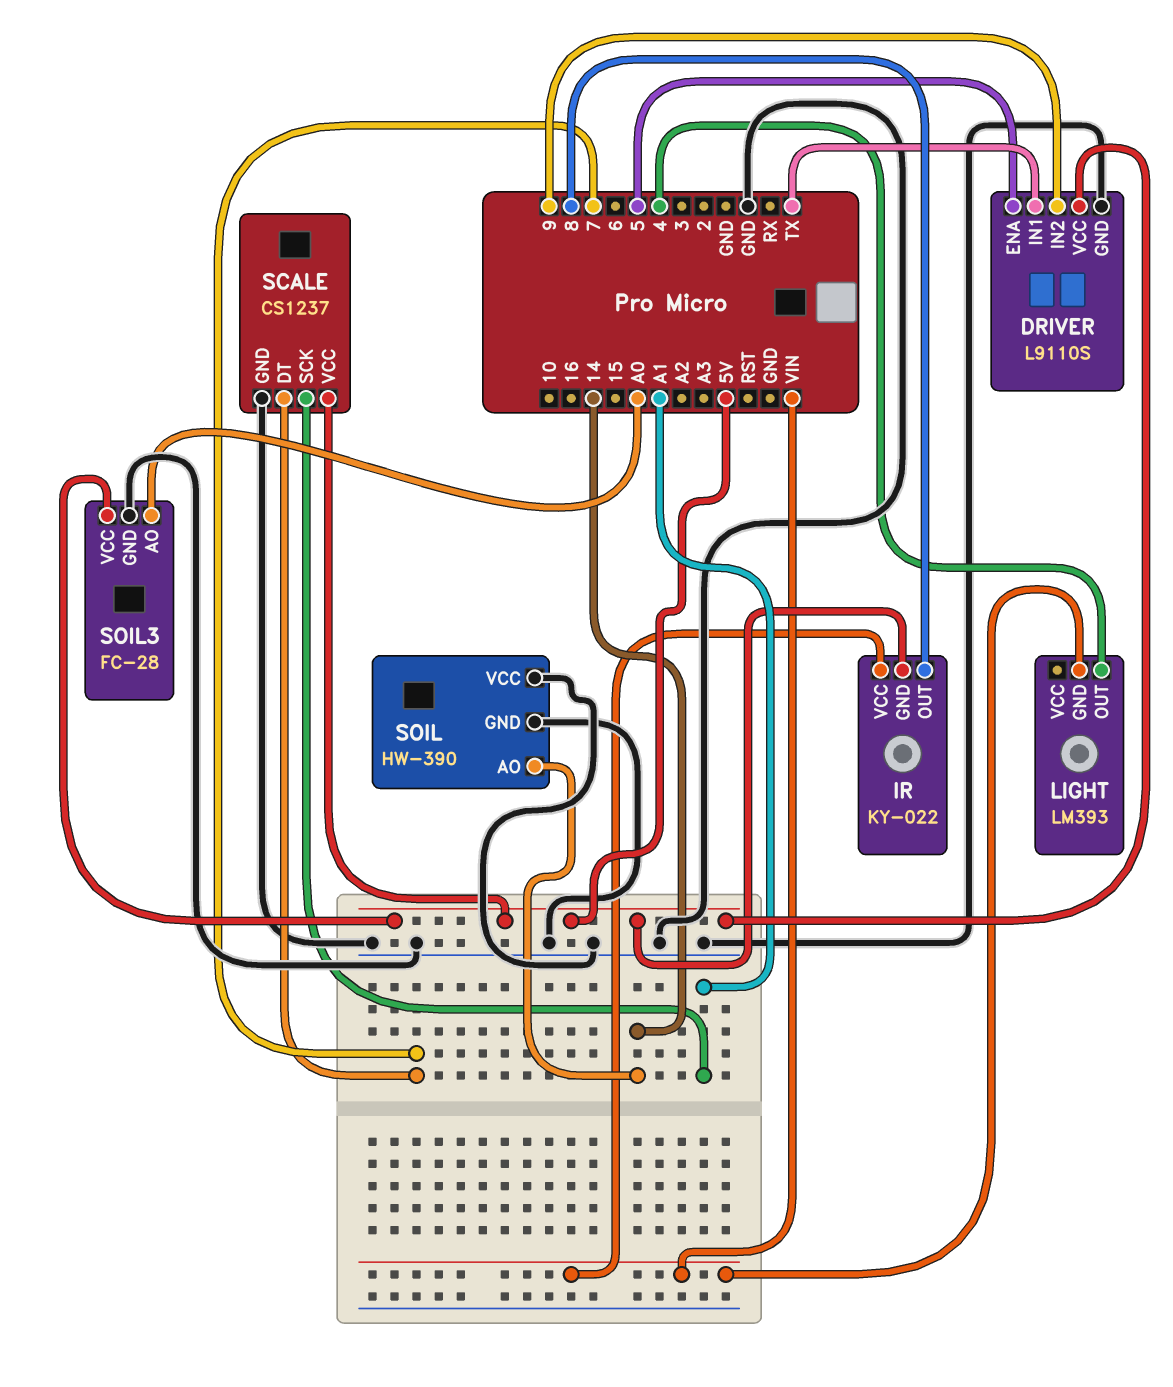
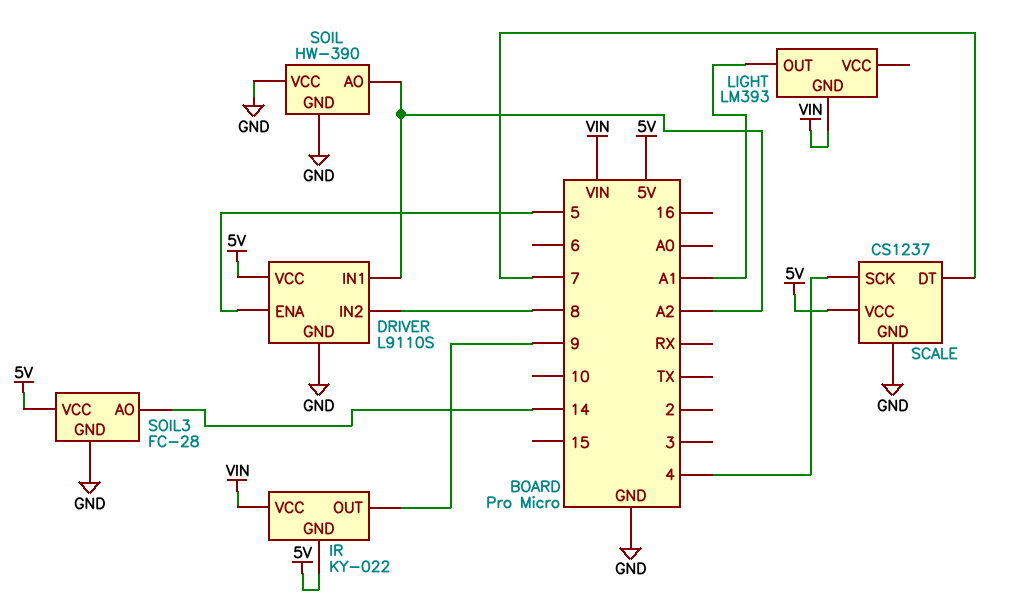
DRIVER pin IN1: TX -> A2
DRIVER pin IN2: 9 -> 8
IR pin OUT: 8 -> 9
LIGHT pin OUT: 4 -> A1
SCALE pin SCK: A1 -> 4
SOIL pin AO: 14 -> A2
SOIL3 pin AO: A0 -> 14

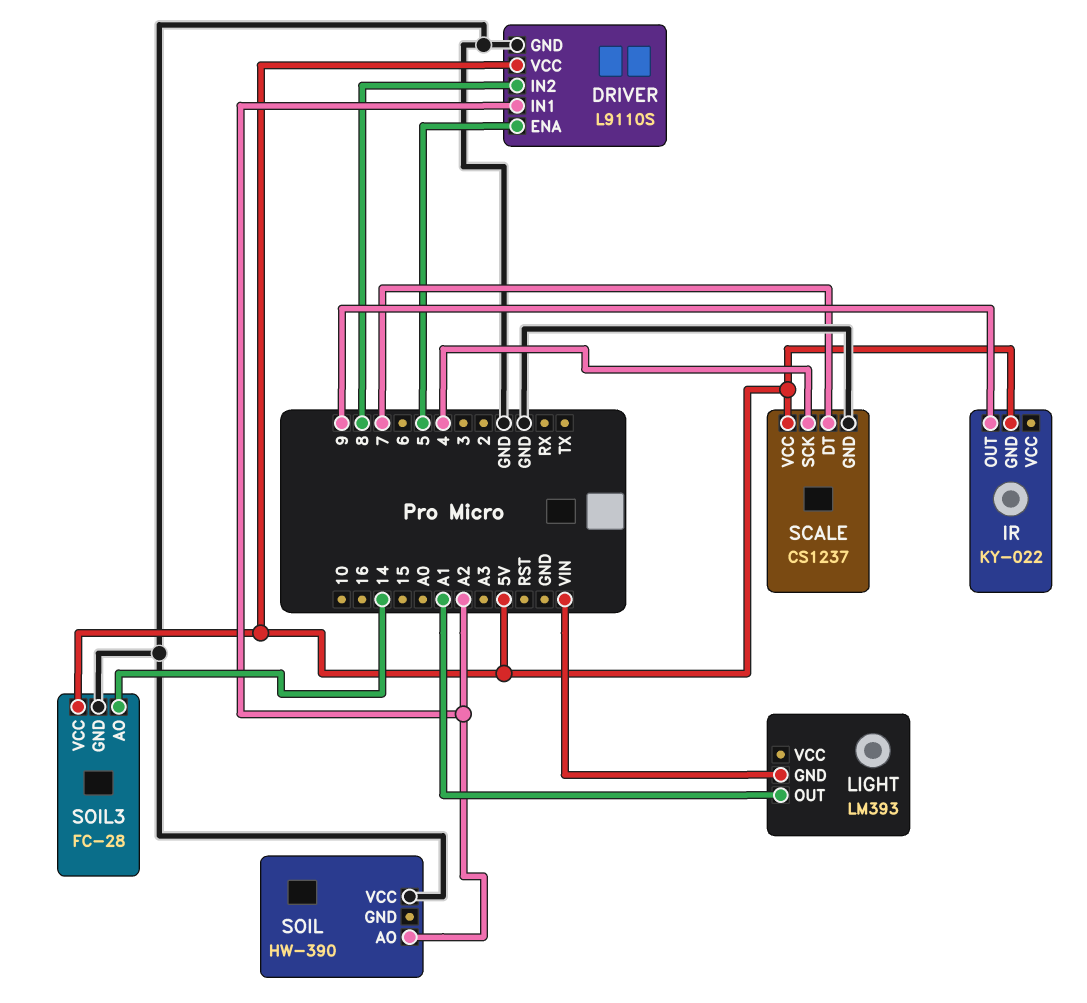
IR pin VCC: VIN -> none
SOIL pin GND: GND -> none

